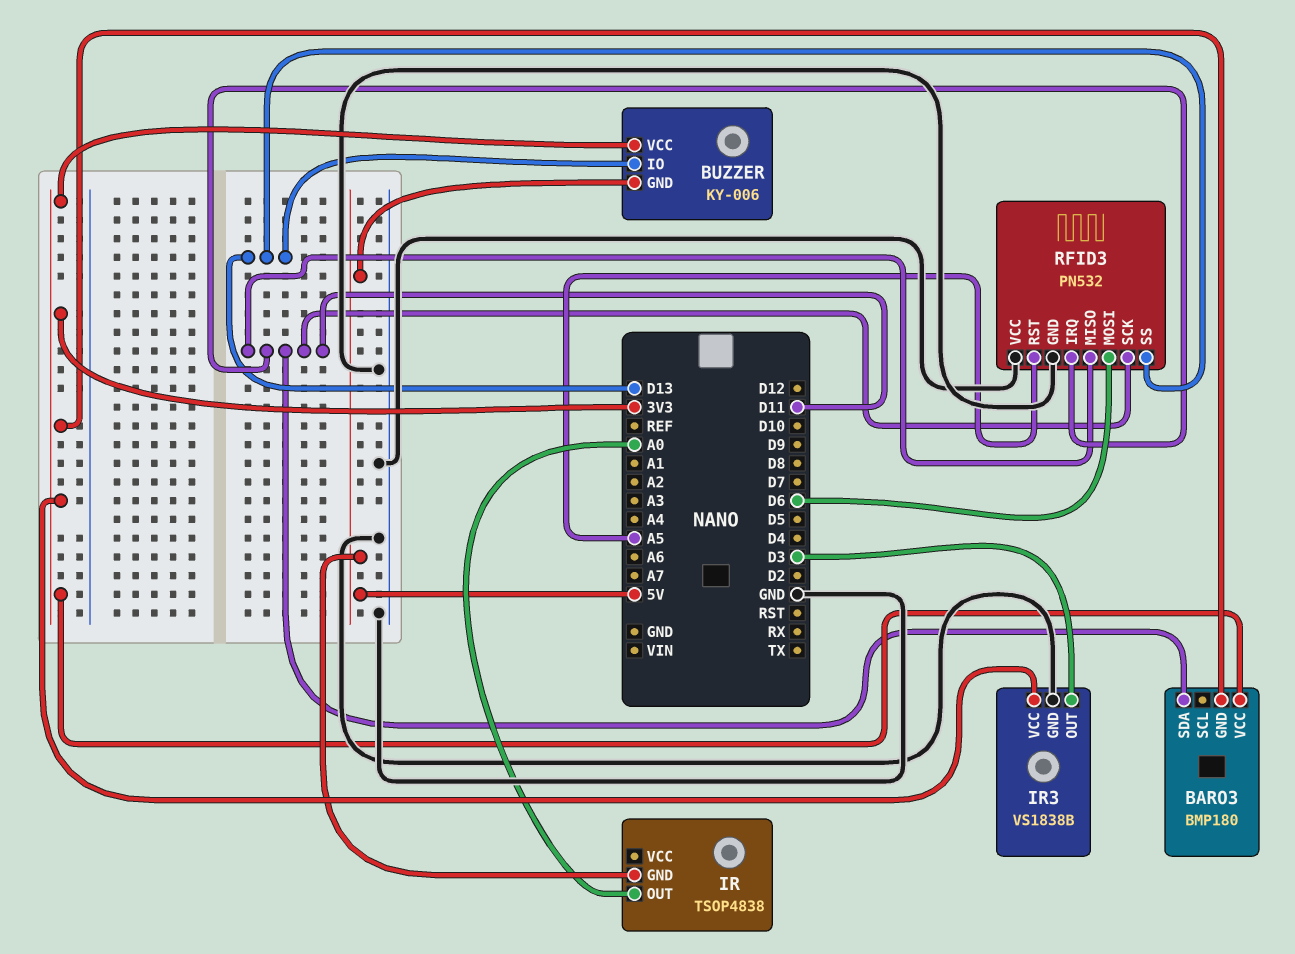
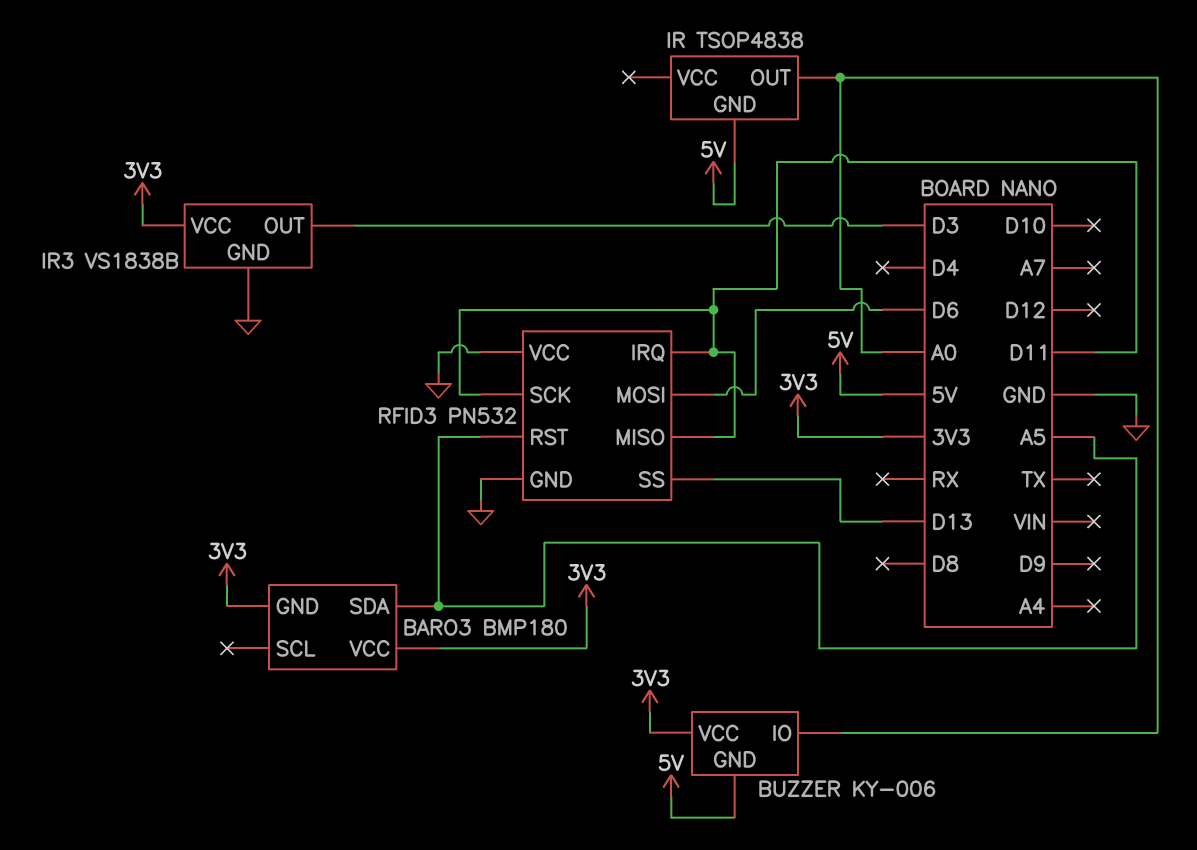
BARO3 pin SDA: D11 -> A5
BUZZER pin IO: D13 -> A0

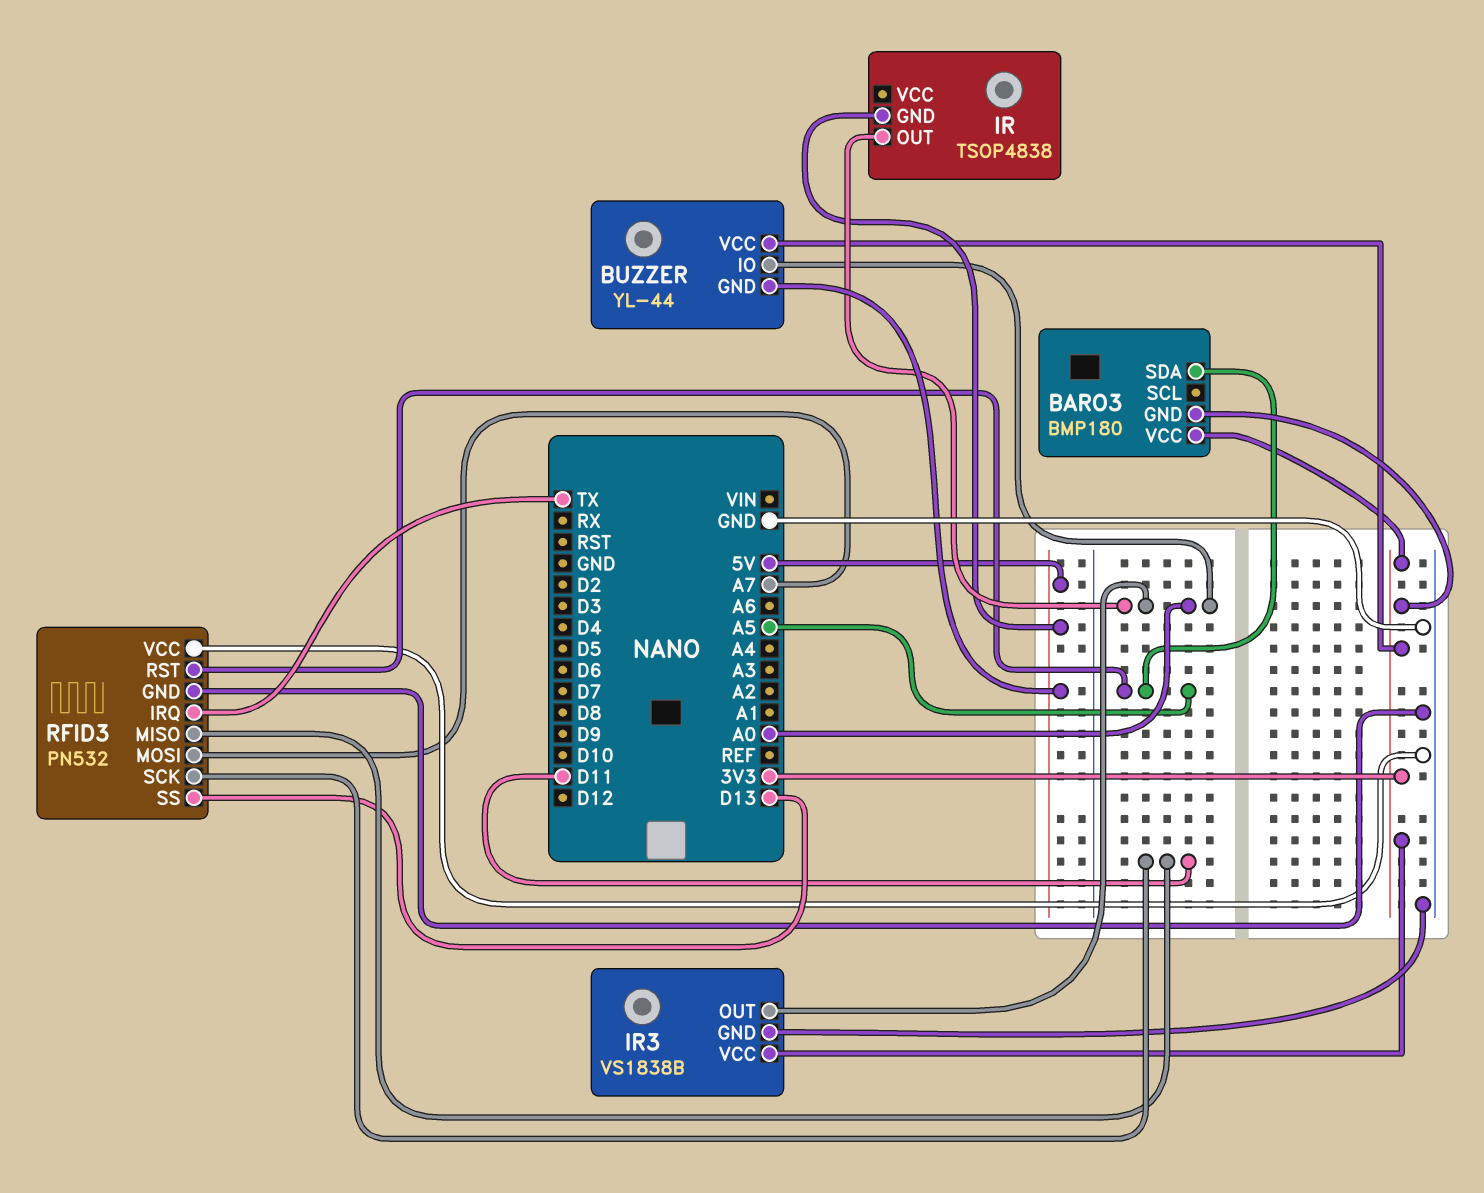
BUZZER: KY-006 -> YL-44
IR3 pin OUT: D3 -> A0
RFID3 pin IRQ: D11 -> TX
RFID3 pin MOSI: D6 -> A7

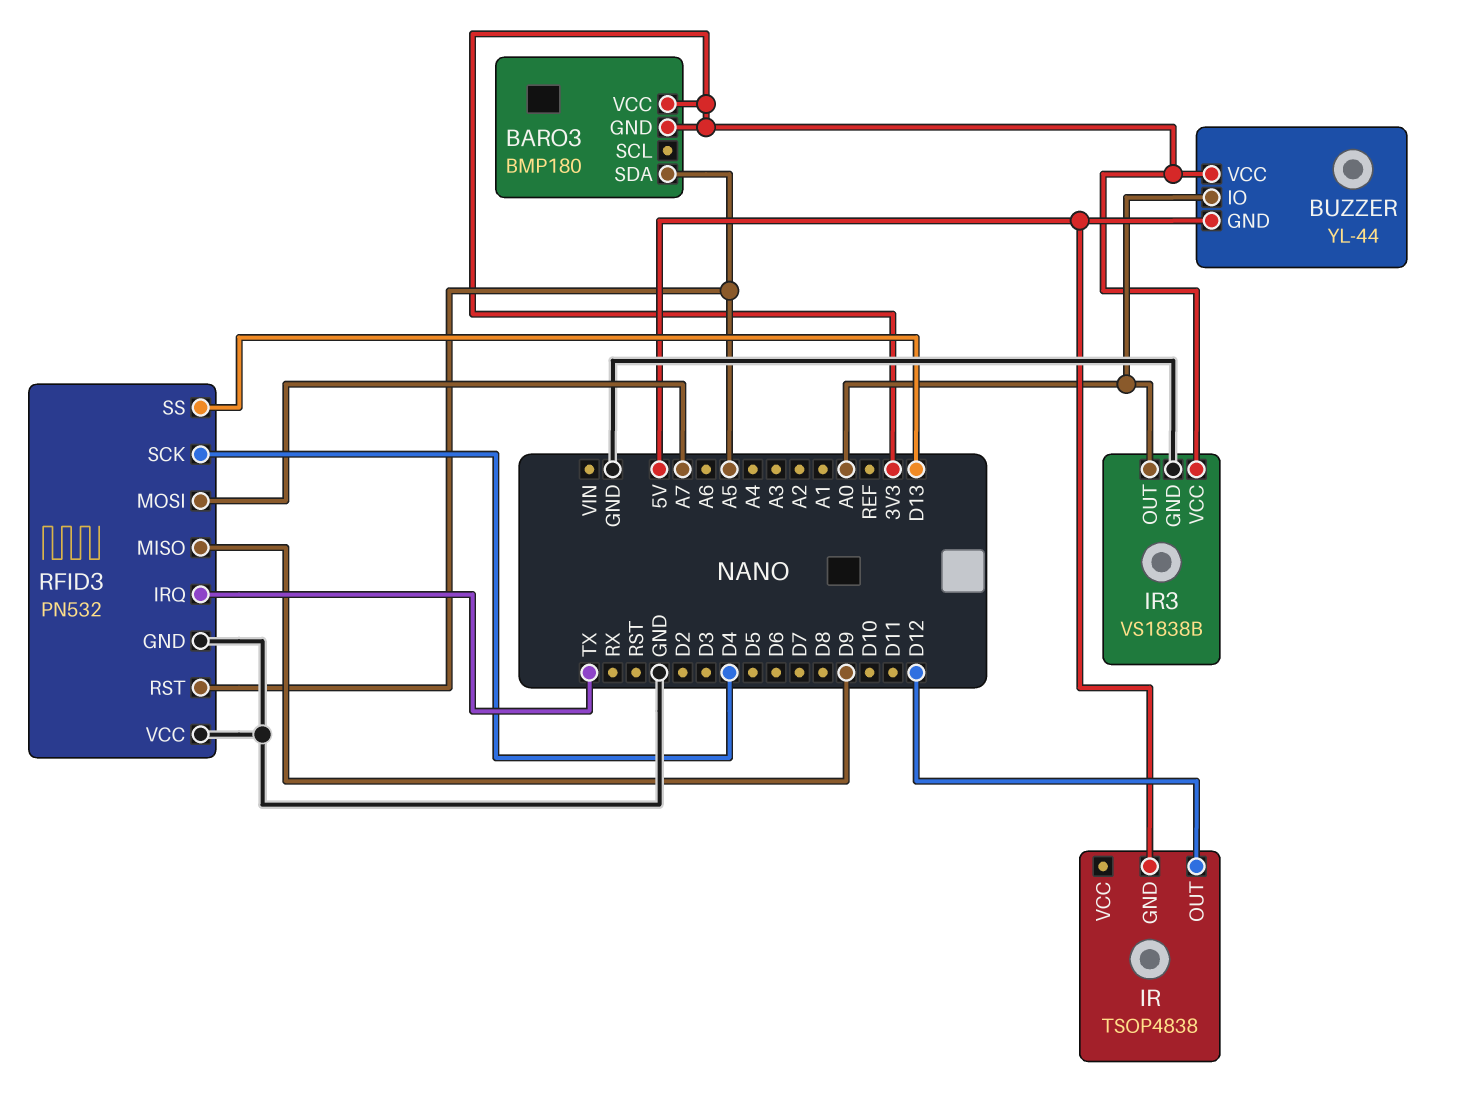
IR pin OUT: A0 -> D12
RFID3 pin MISO: D11 -> D9
RFID3 pin SCK: D11 -> D4

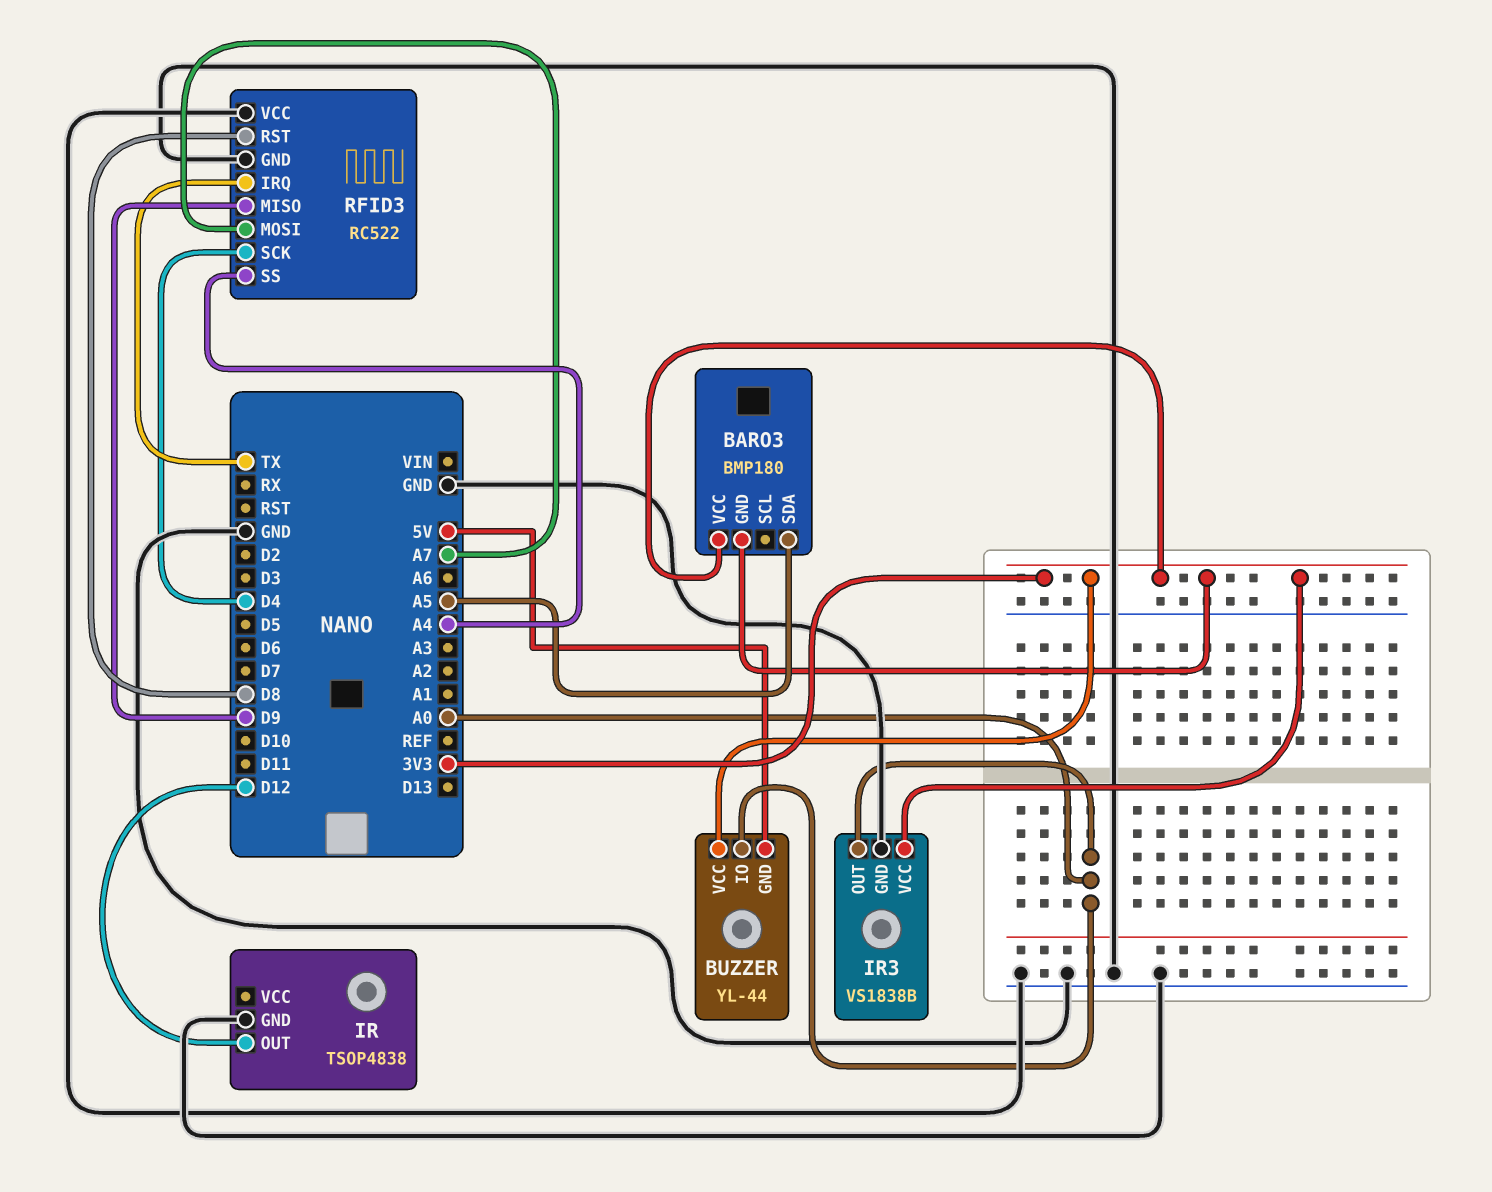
IR pin GND: 5V -> GND
RFID3: PN532 -> RC522
RFID3 pin RST: A5 -> D8
RFID3 pin SS: D13 -> A4

